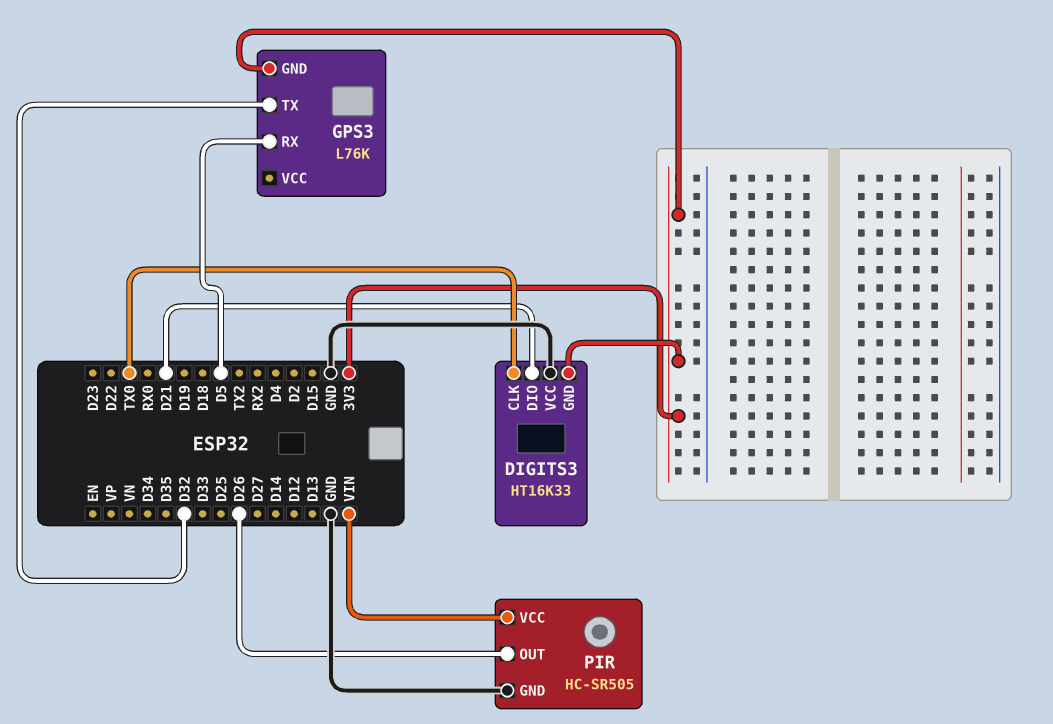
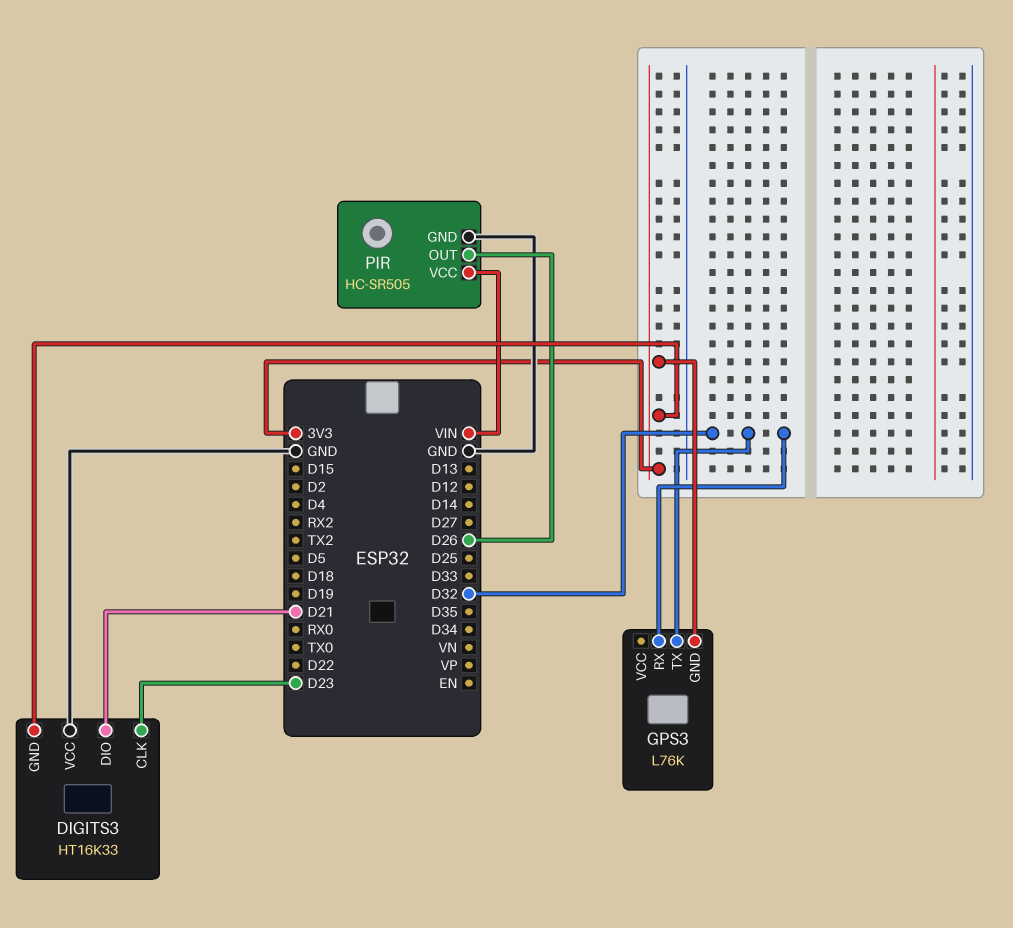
DIGITS3 pin CLK: TX0 -> D23
GPS3 pin RX: D5 -> D32

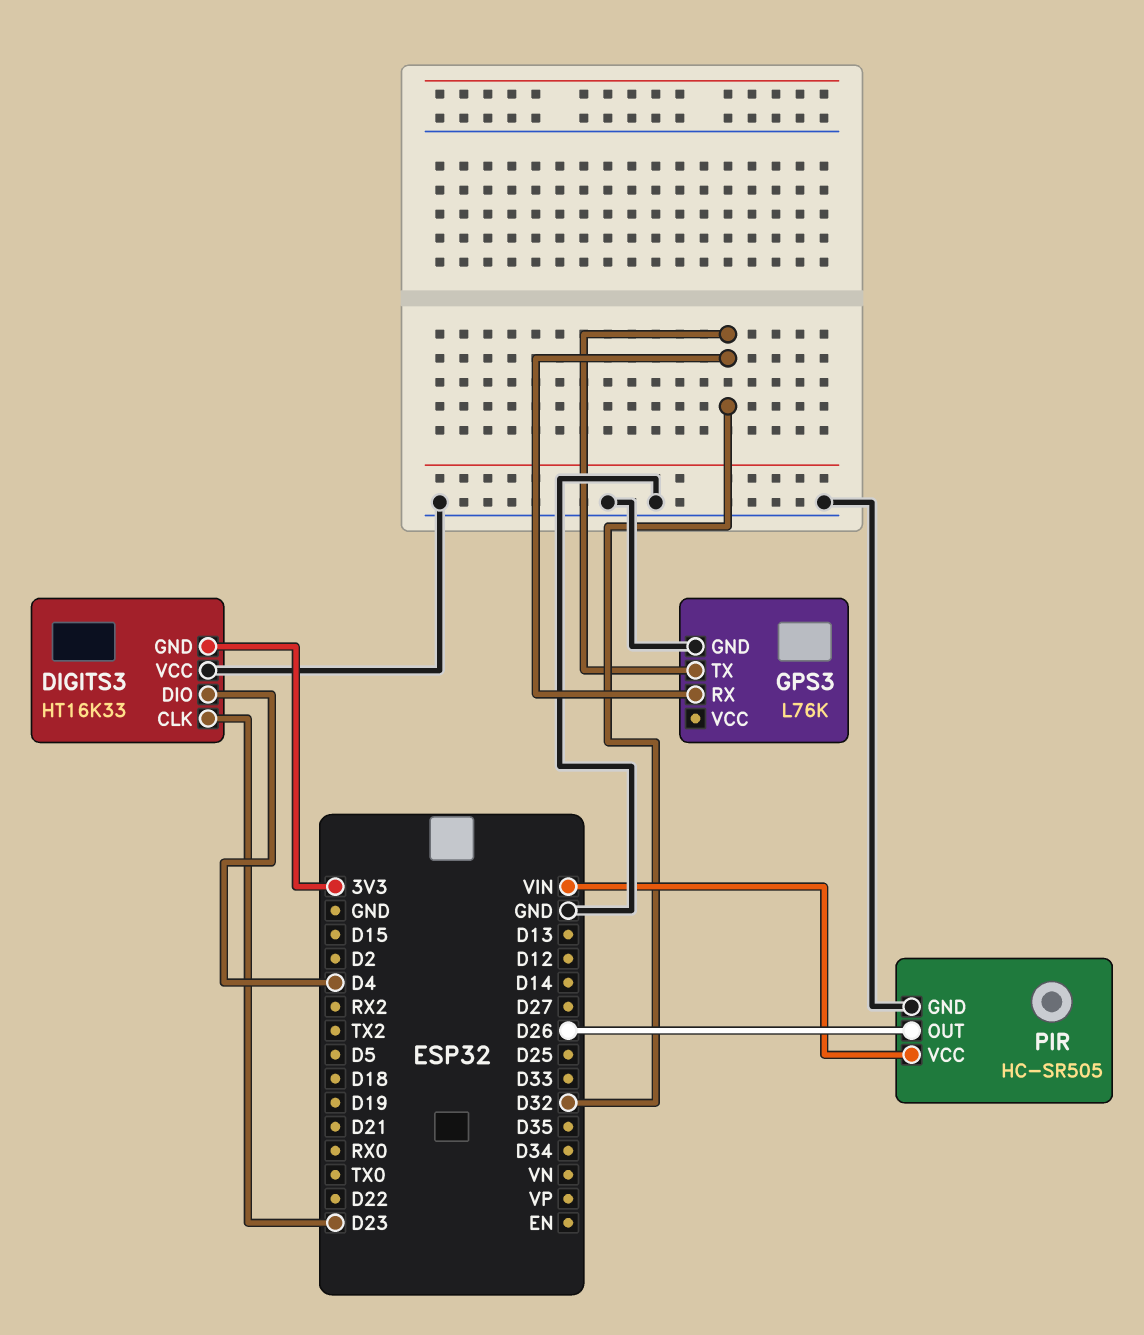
DIGITS3 pin DIO: D21 -> D4
GPS3 pin GND: 3V3 -> GND

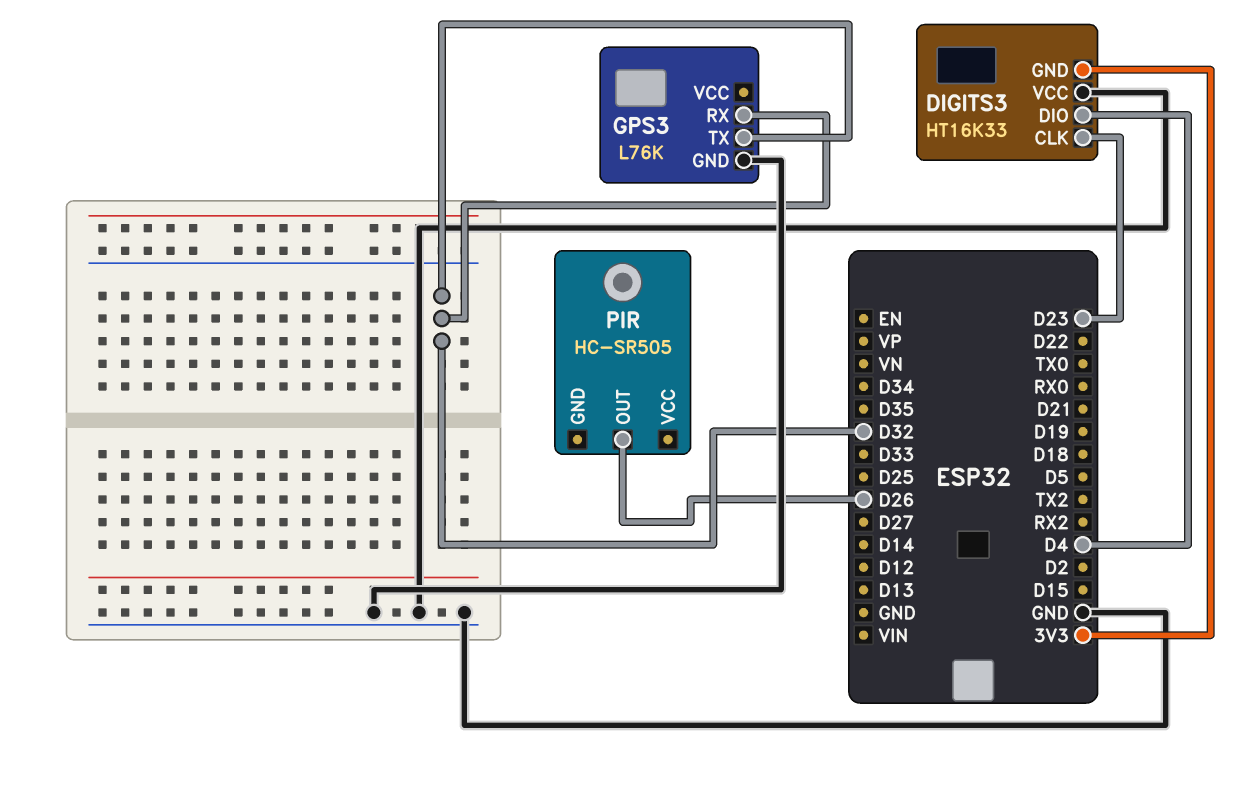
PIR pin GND: GND -> none
PIR pin VCC: VIN -> none

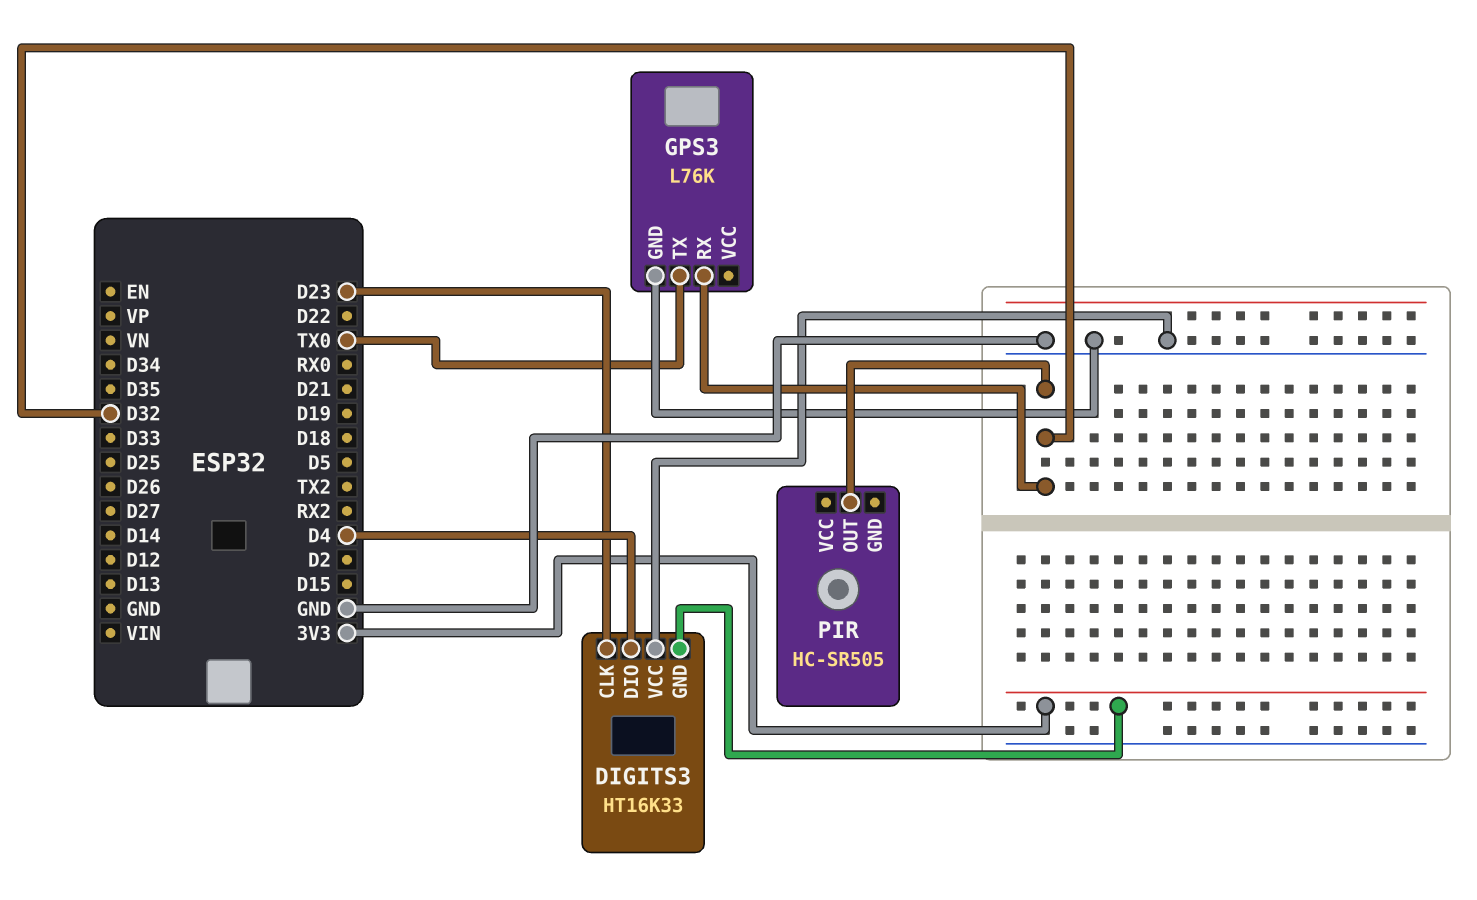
GPS3 pin TX: D32 -> TX0
PIR pin OUT: D26 -> D32

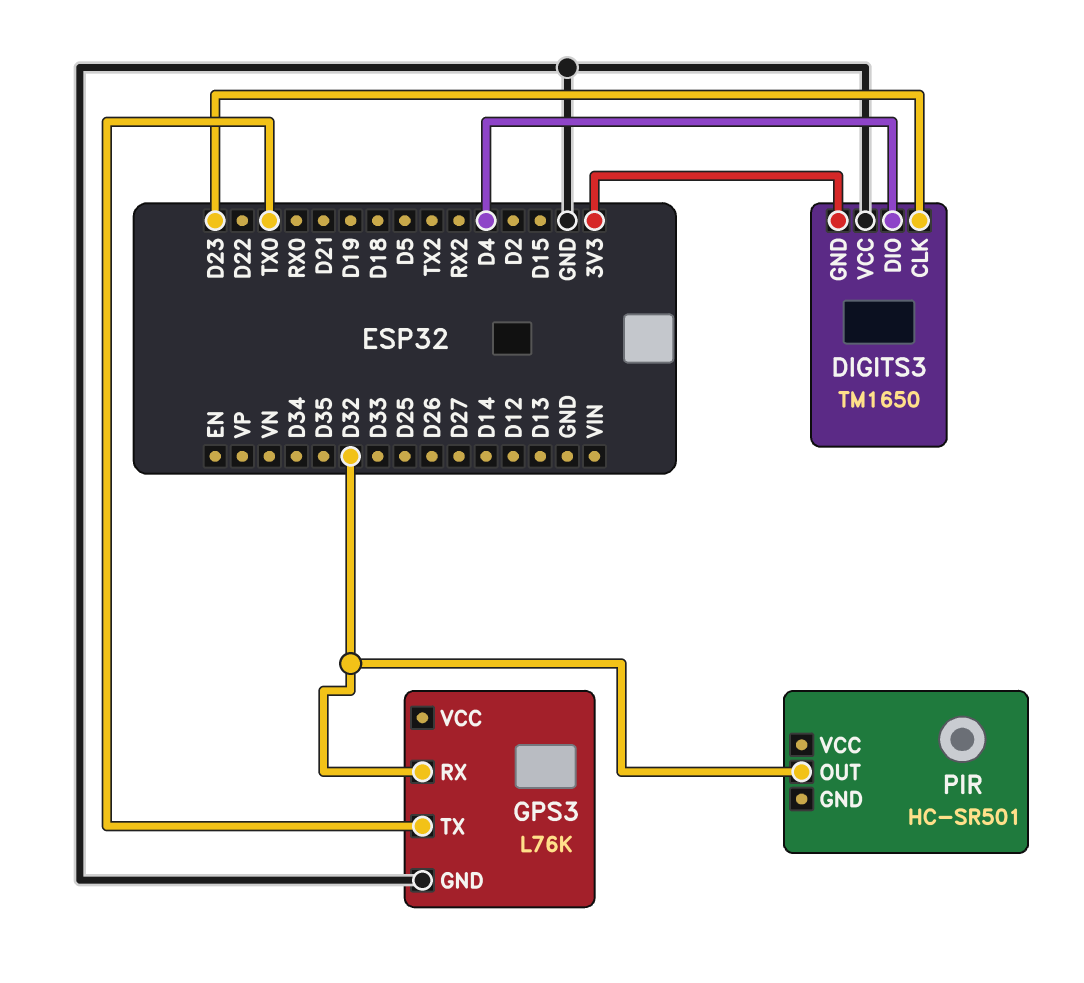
DIGITS3: HT16K33 -> TM1650
PIR: HC-SR505 -> HC-SR501

